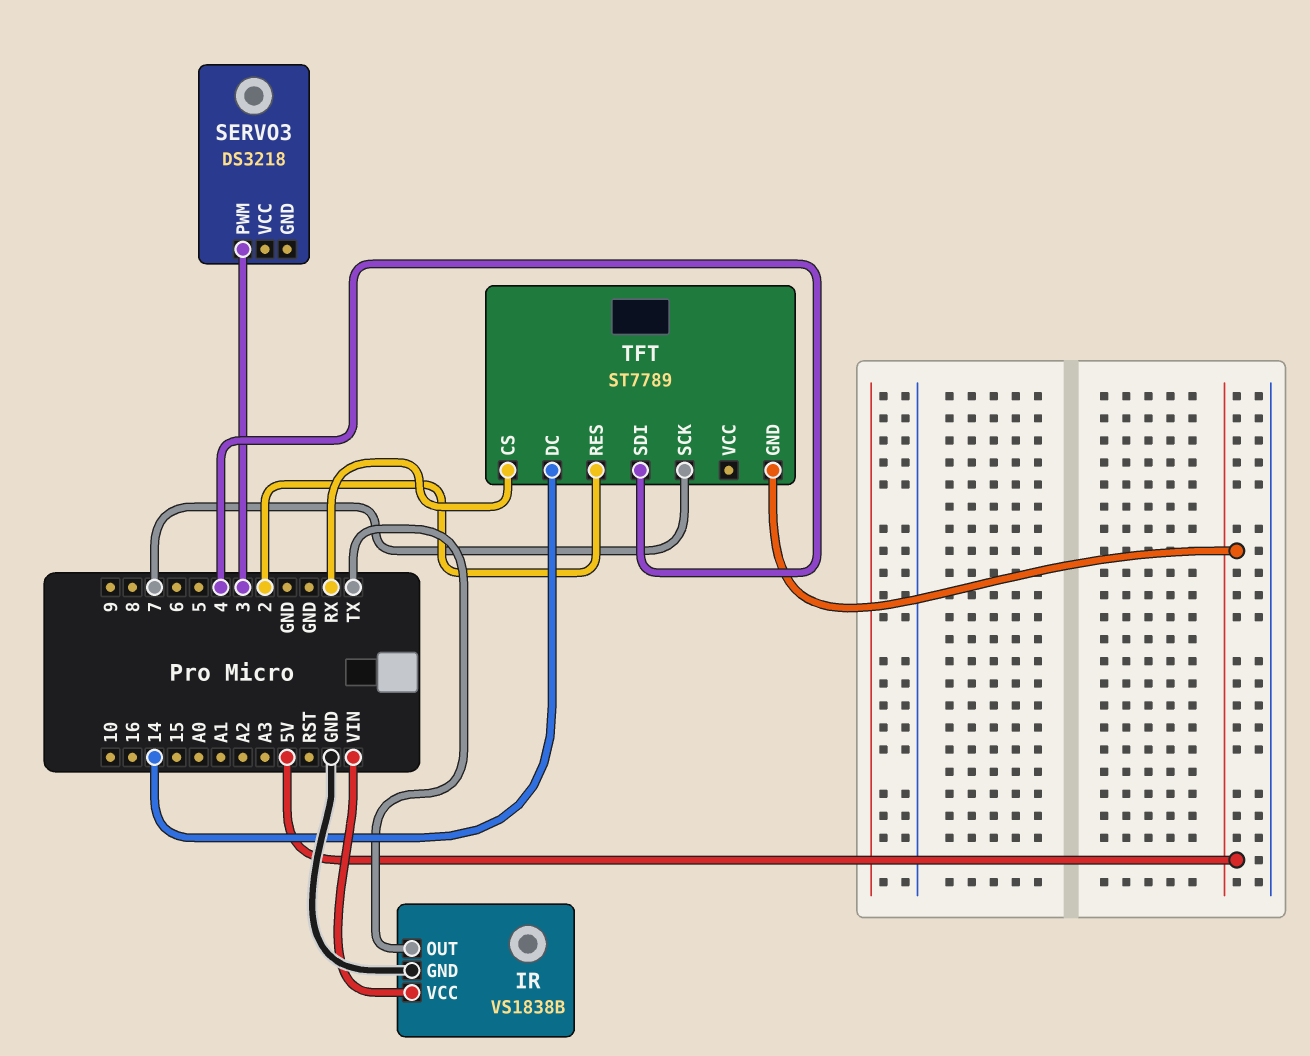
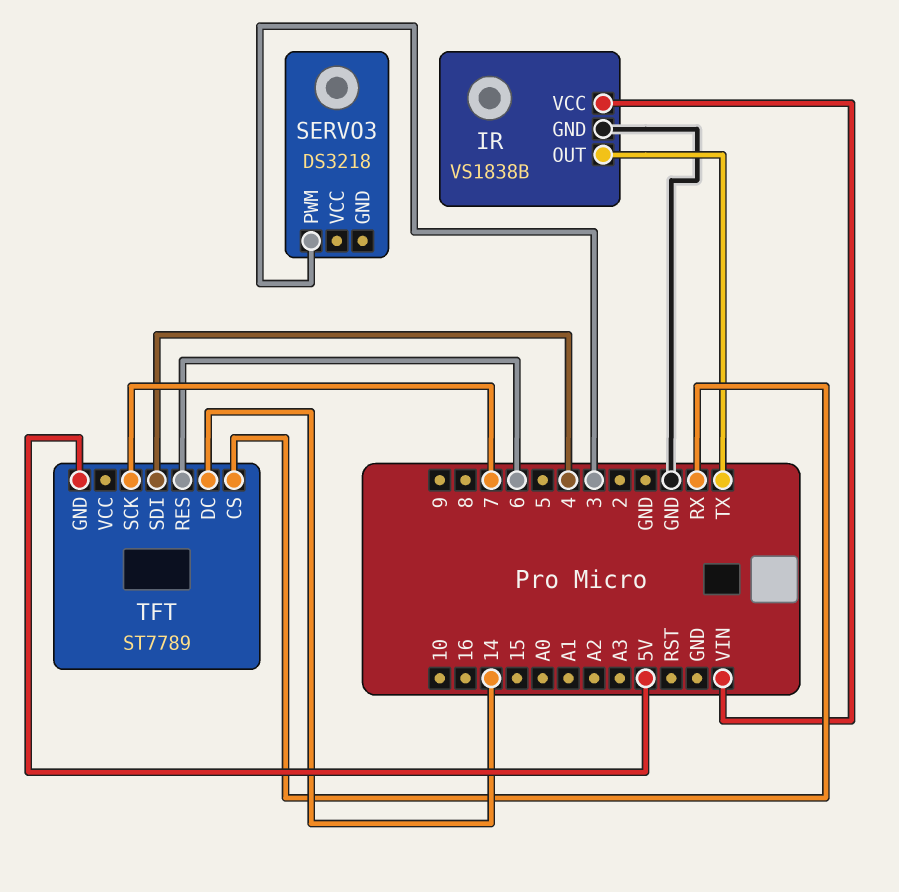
TFT pin RES: 2 -> 6

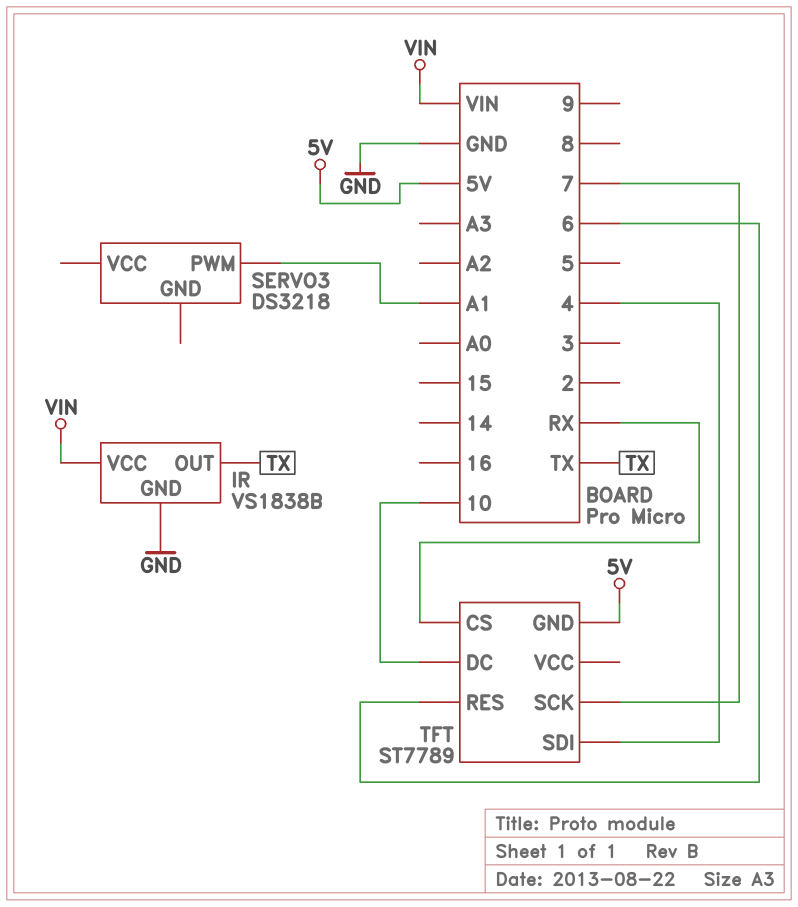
SERVO3 pin PWM: 3 -> A1
TFT pin DC: 14 -> 10

